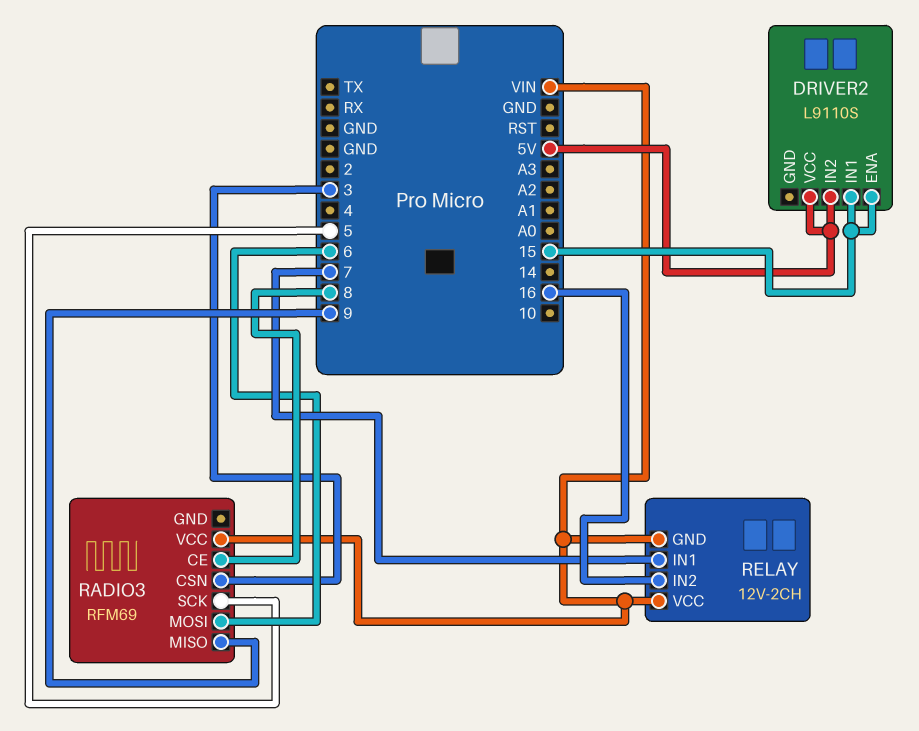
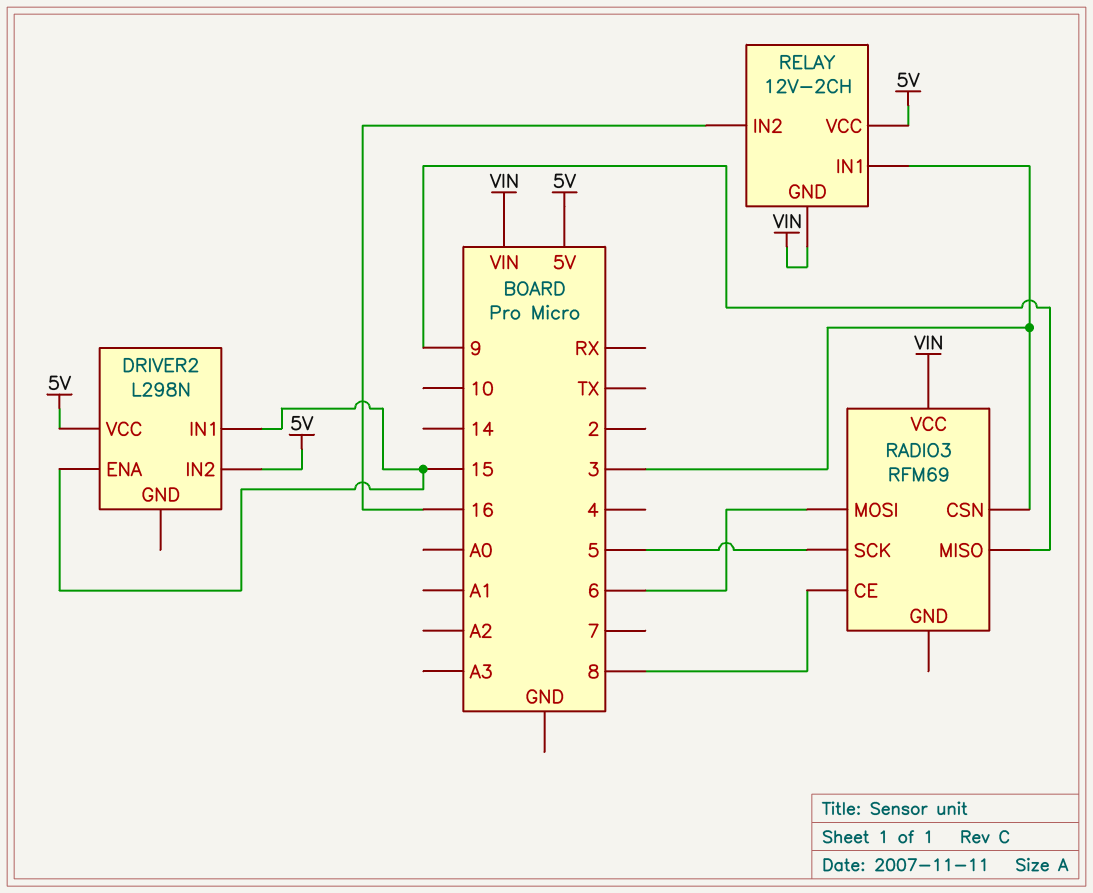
DRIVER2: L9110S -> L298N
RELAY pin IN1: 7 -> 3
RELAY pin VCC: VIN -> 5V

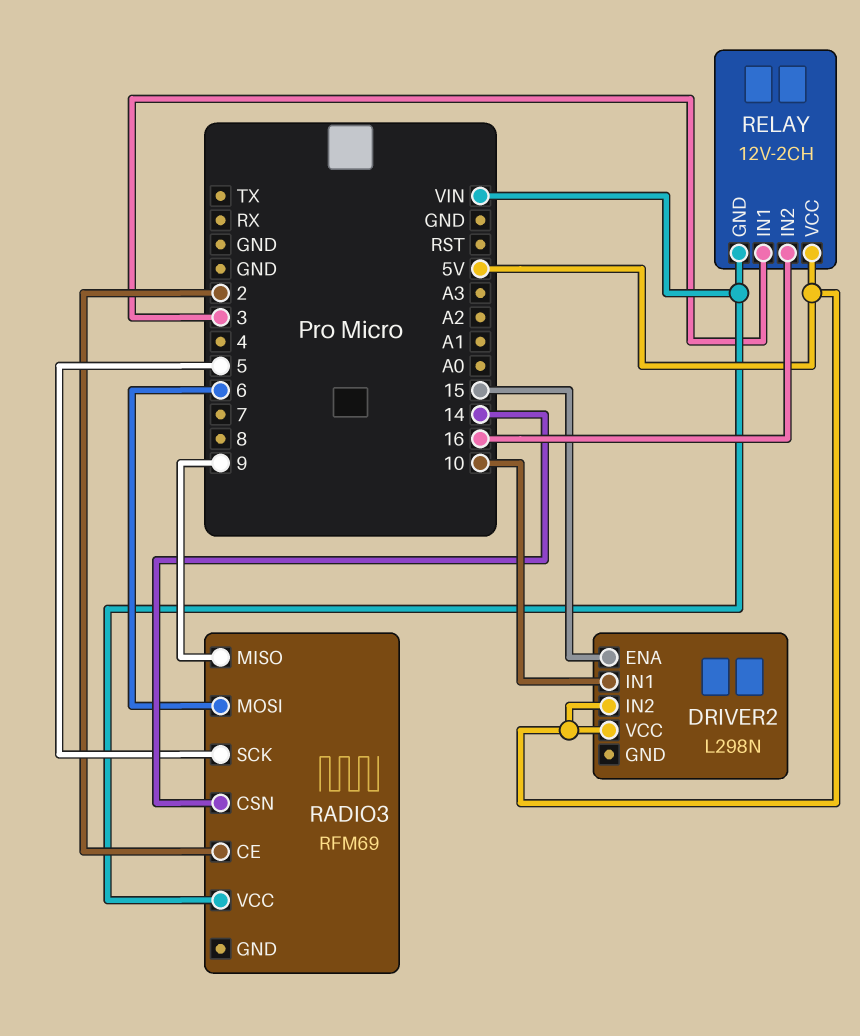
DRIVER2 pin IN1: 15 -> 10
RADIO3 pin CE: 8 -> 2
RADIO3 pin CSN: 3 -> 14

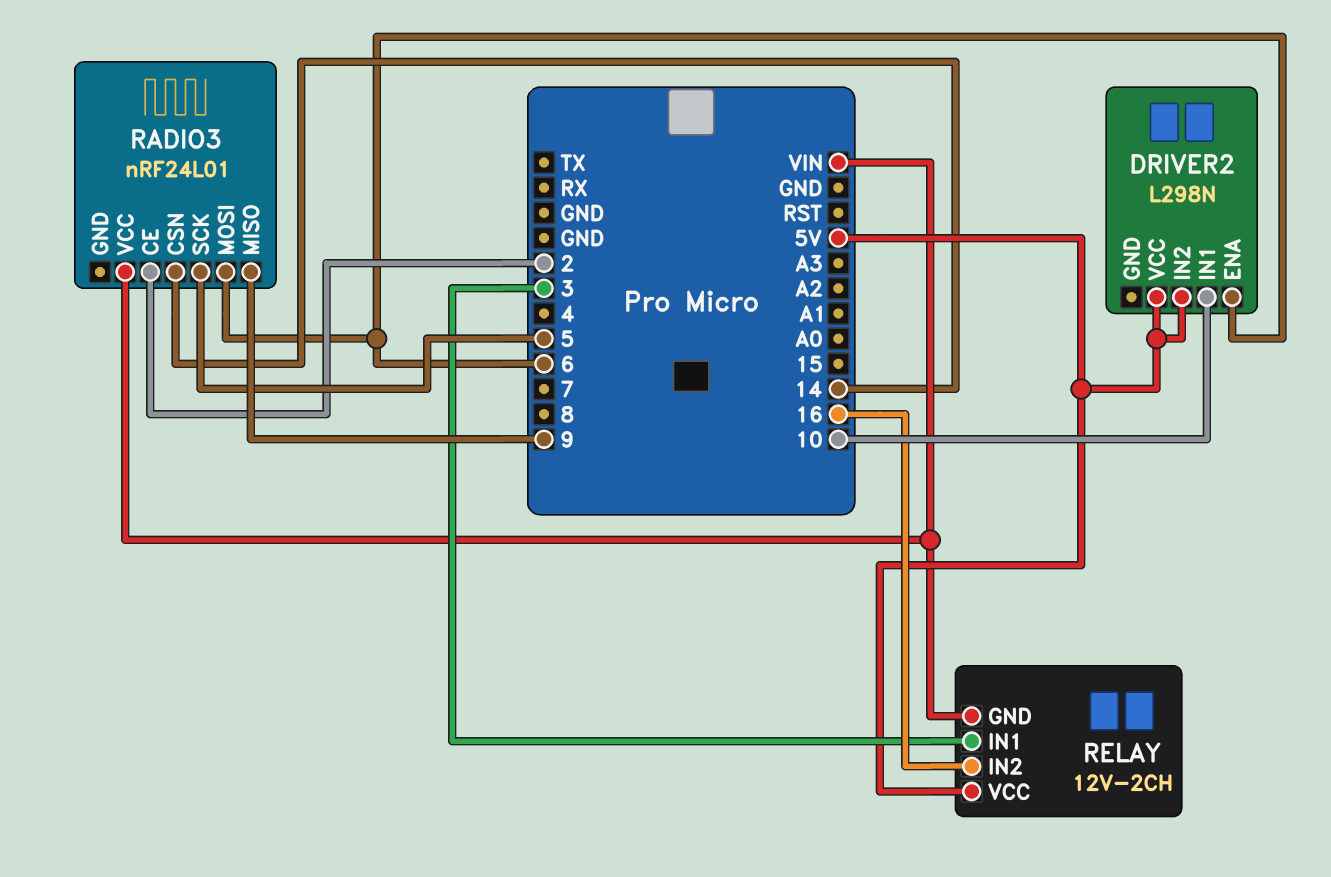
DRIVER2 pin ENA: 15 -> 6
RADIO3: RFM69 -> nRF24L01

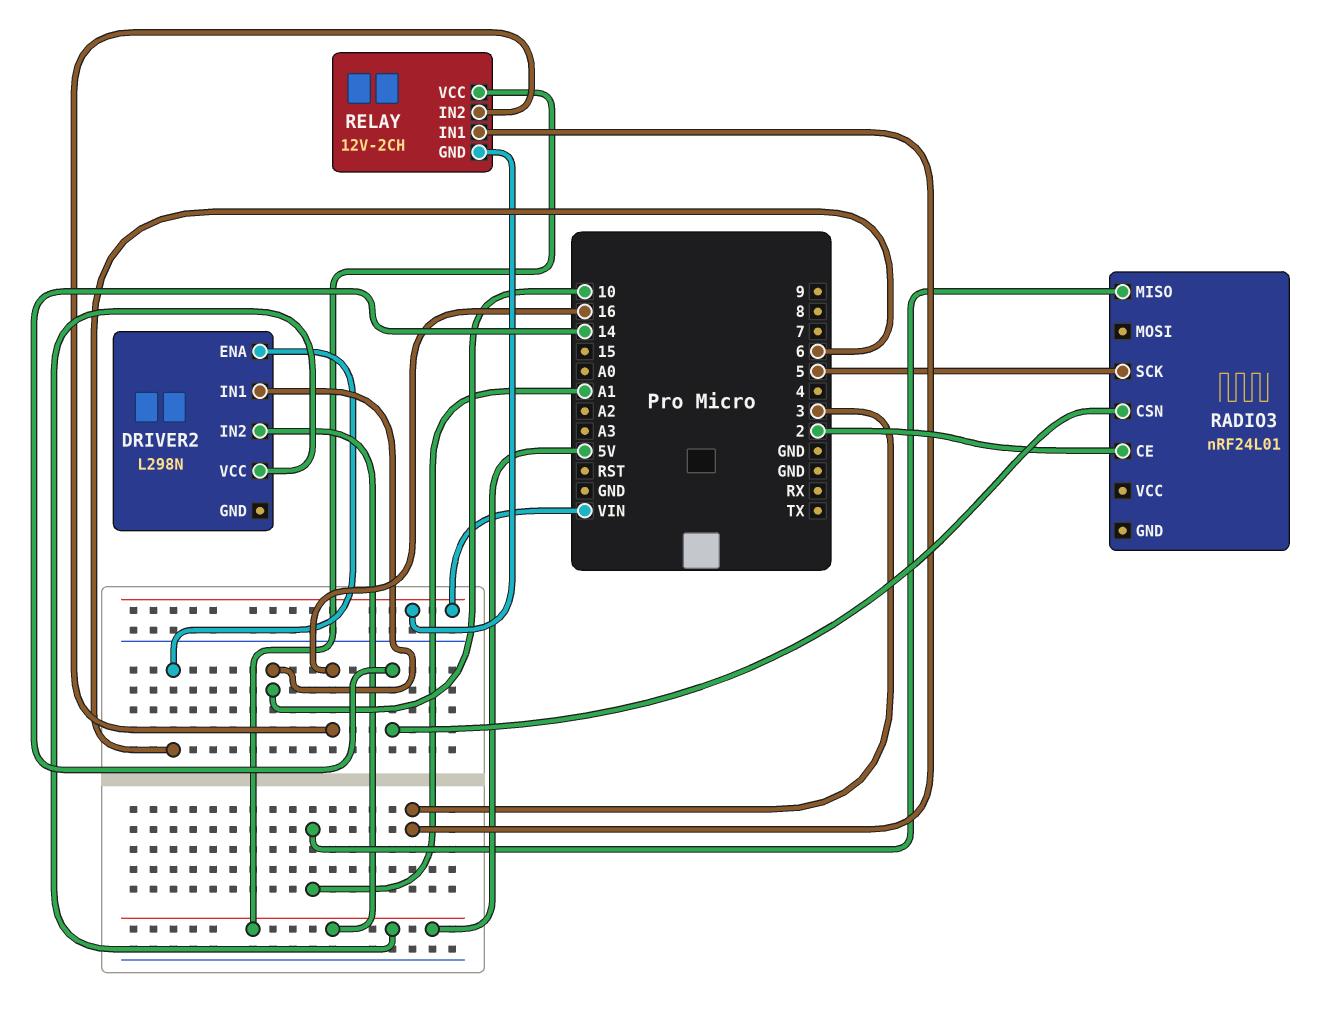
RADIO3 pin MISO: 9 -> A1
RADIO3 pin MOSI: 6 -> none
RADIO3 pin VCC: VIN -> none

